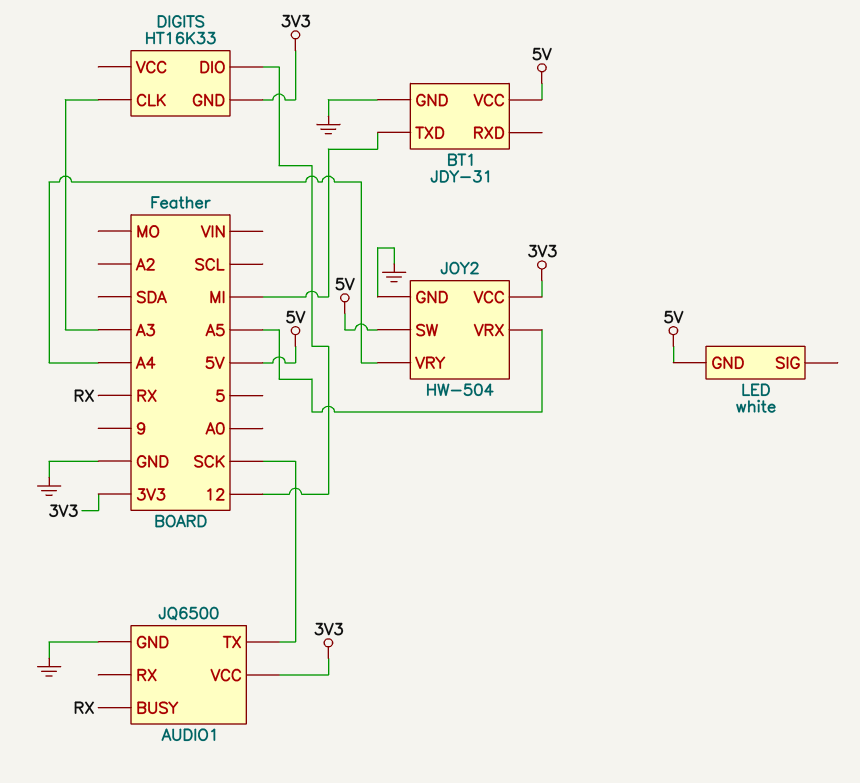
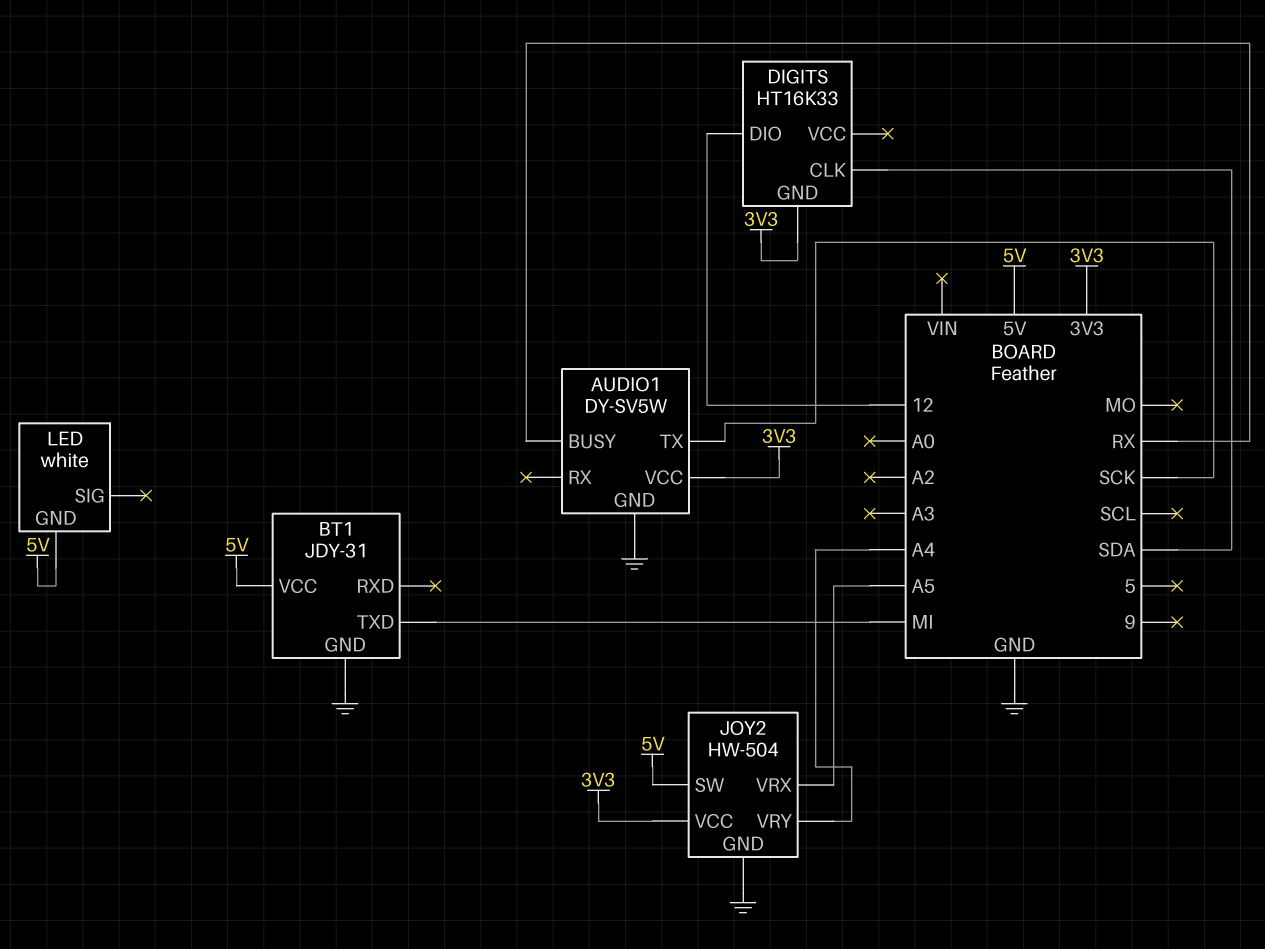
AUDIO1: JQ6500 -> DY-SV5W
DIGITS pin CLK: A3 -> SDA

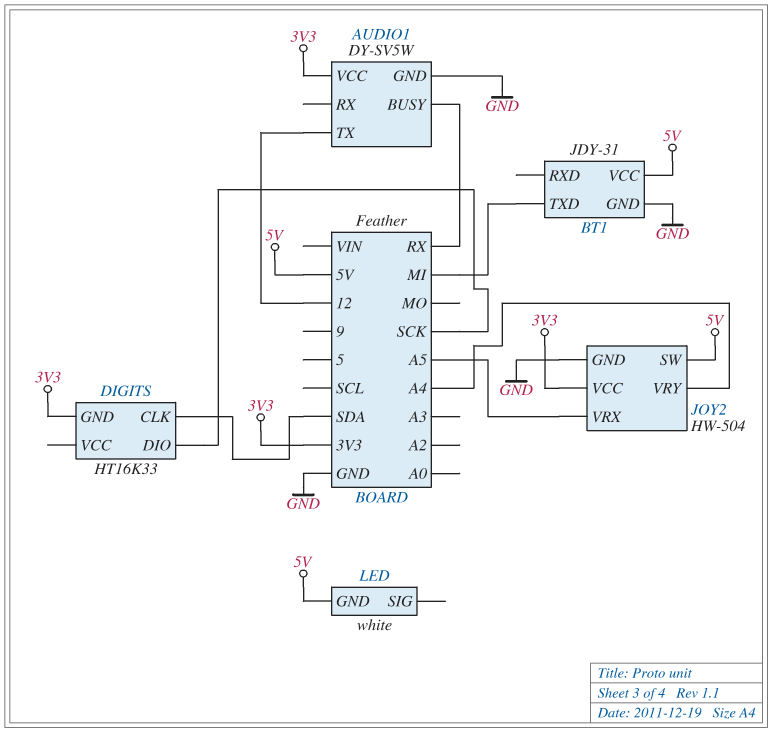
AUDIO1 pin TX: SCK -> 12
DIGITS pin DIO: 12 -> SCK

